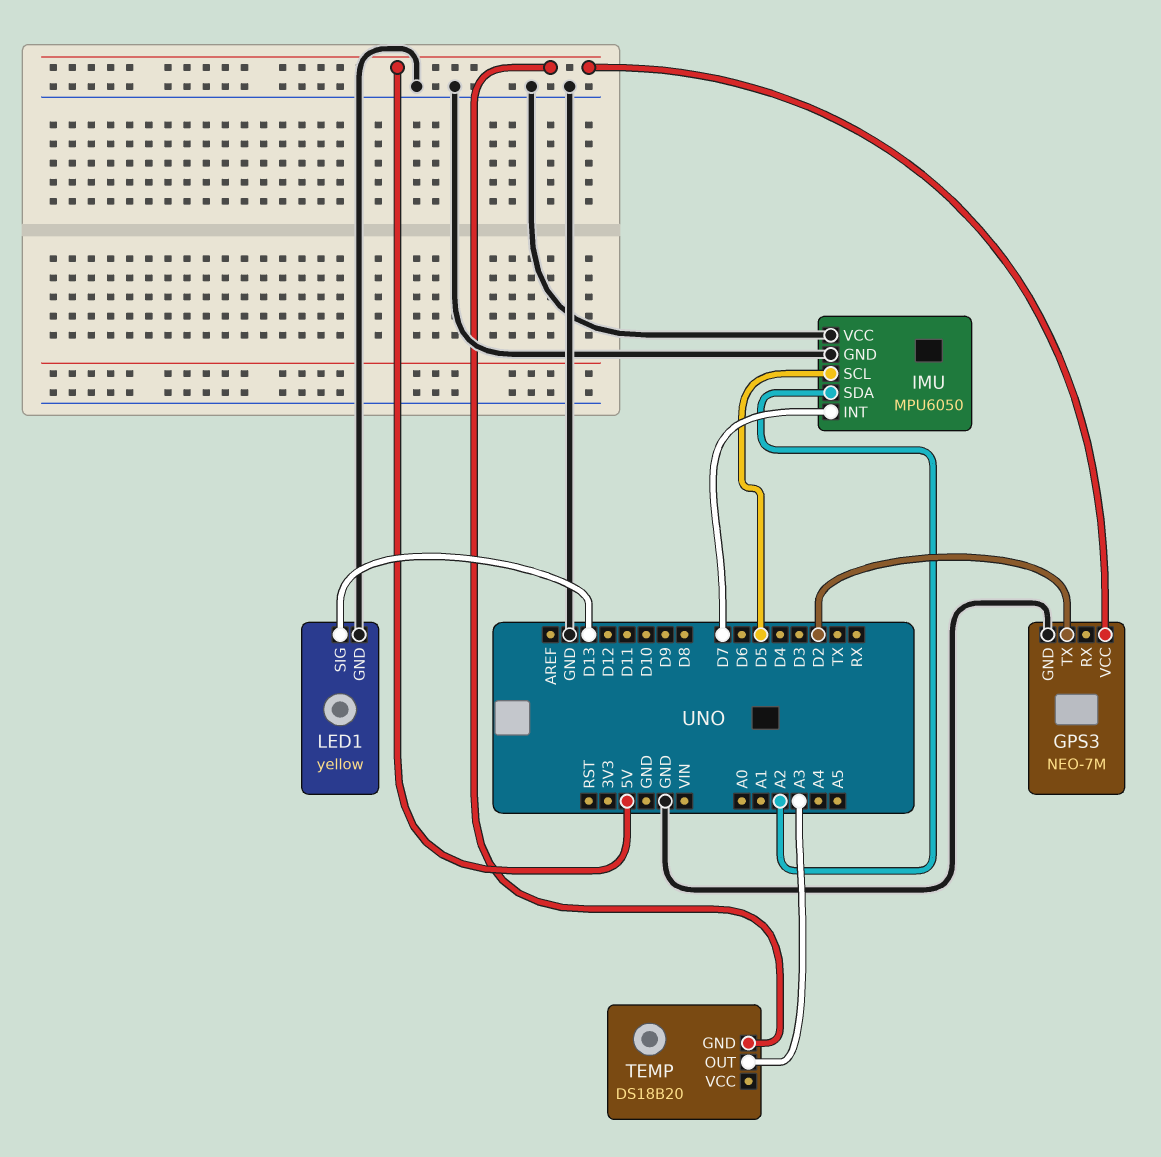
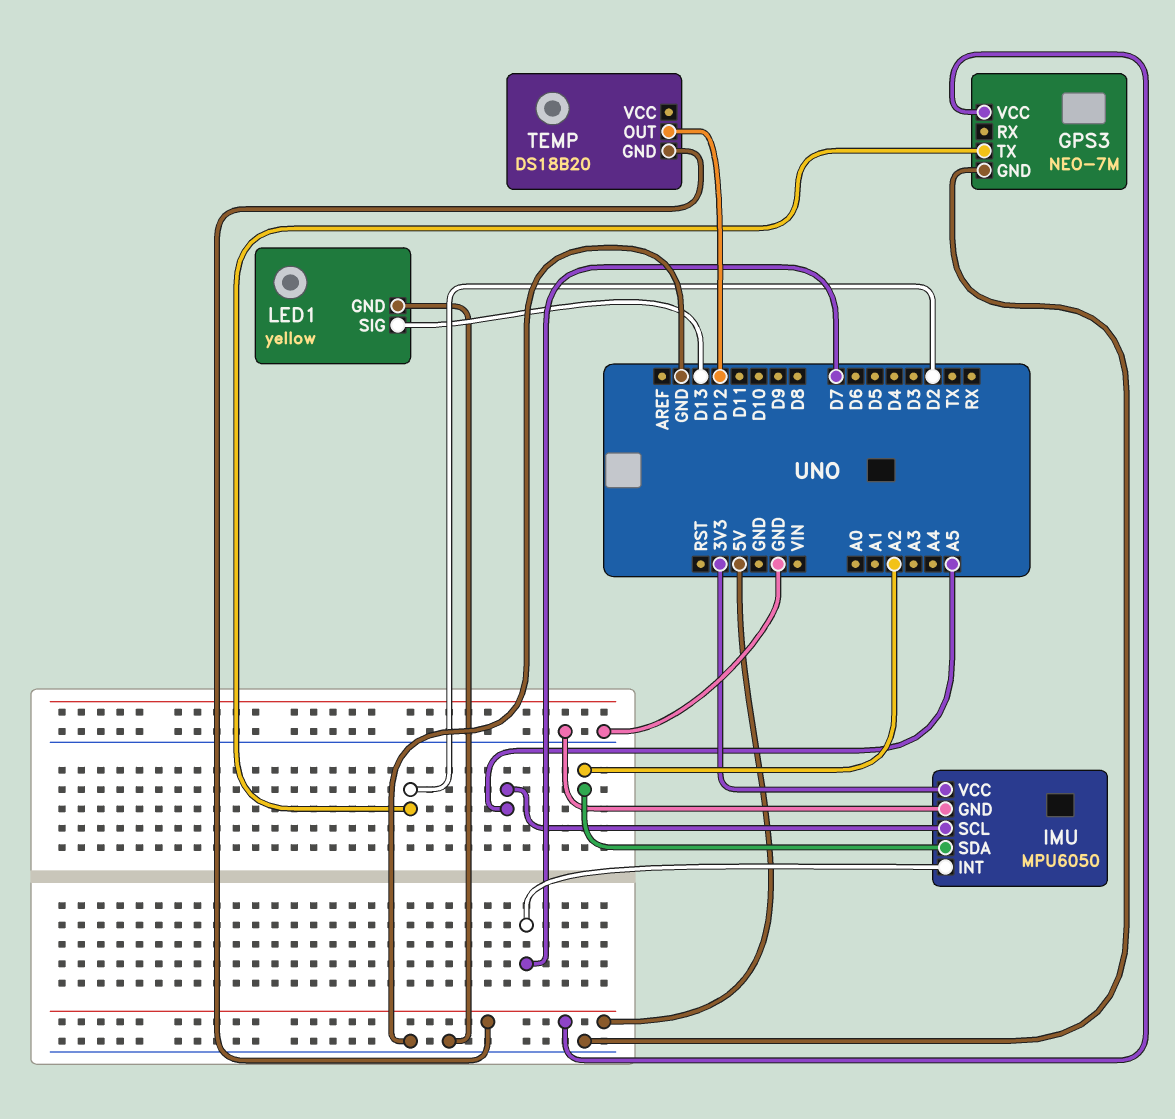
IMU pin SCL: D5 -> A5
IMU pin VCC: GND -> 3V3
TEMP pin OUT: A3 -> D12

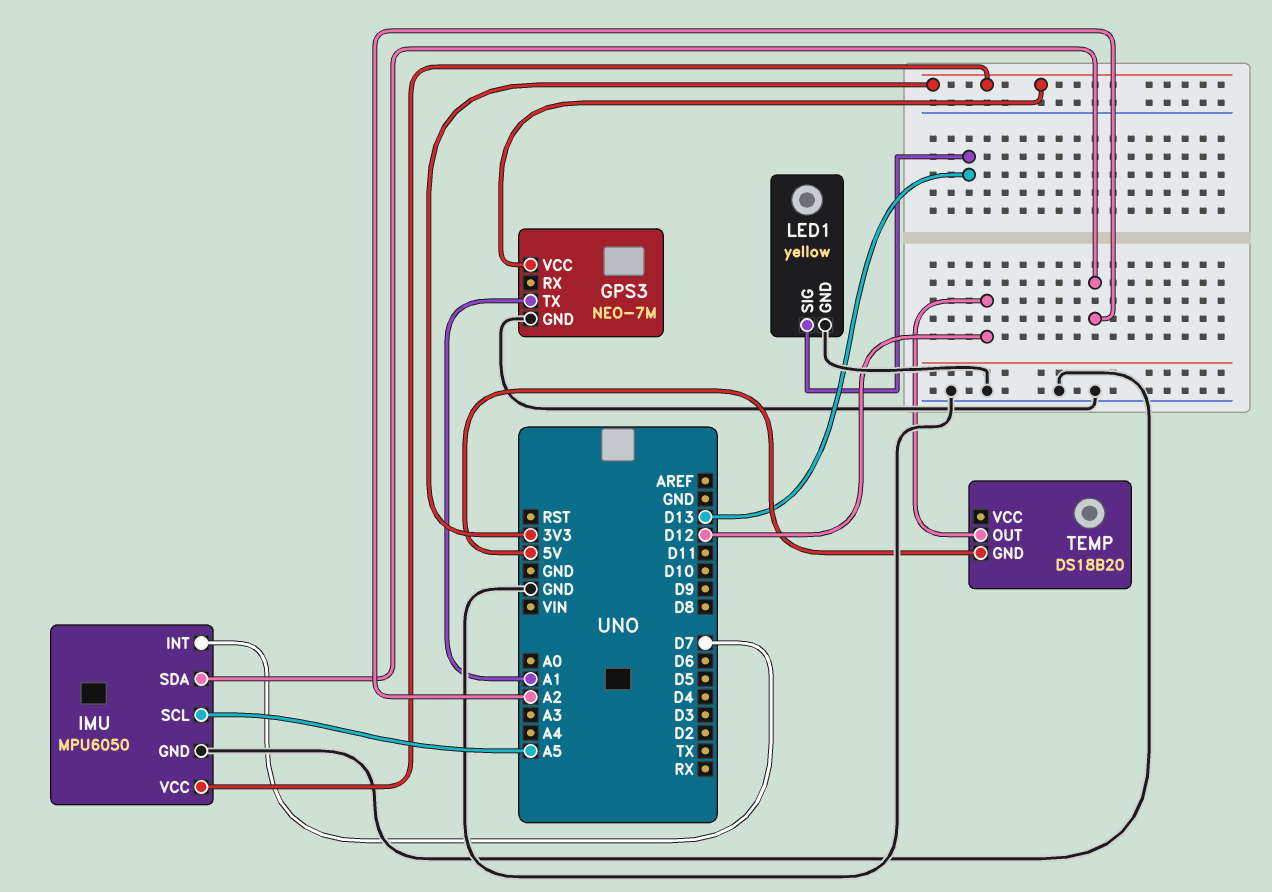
GPS3 pin TX: D2 -> A1
GPS3 pin VCC: 5V -> 3V3

